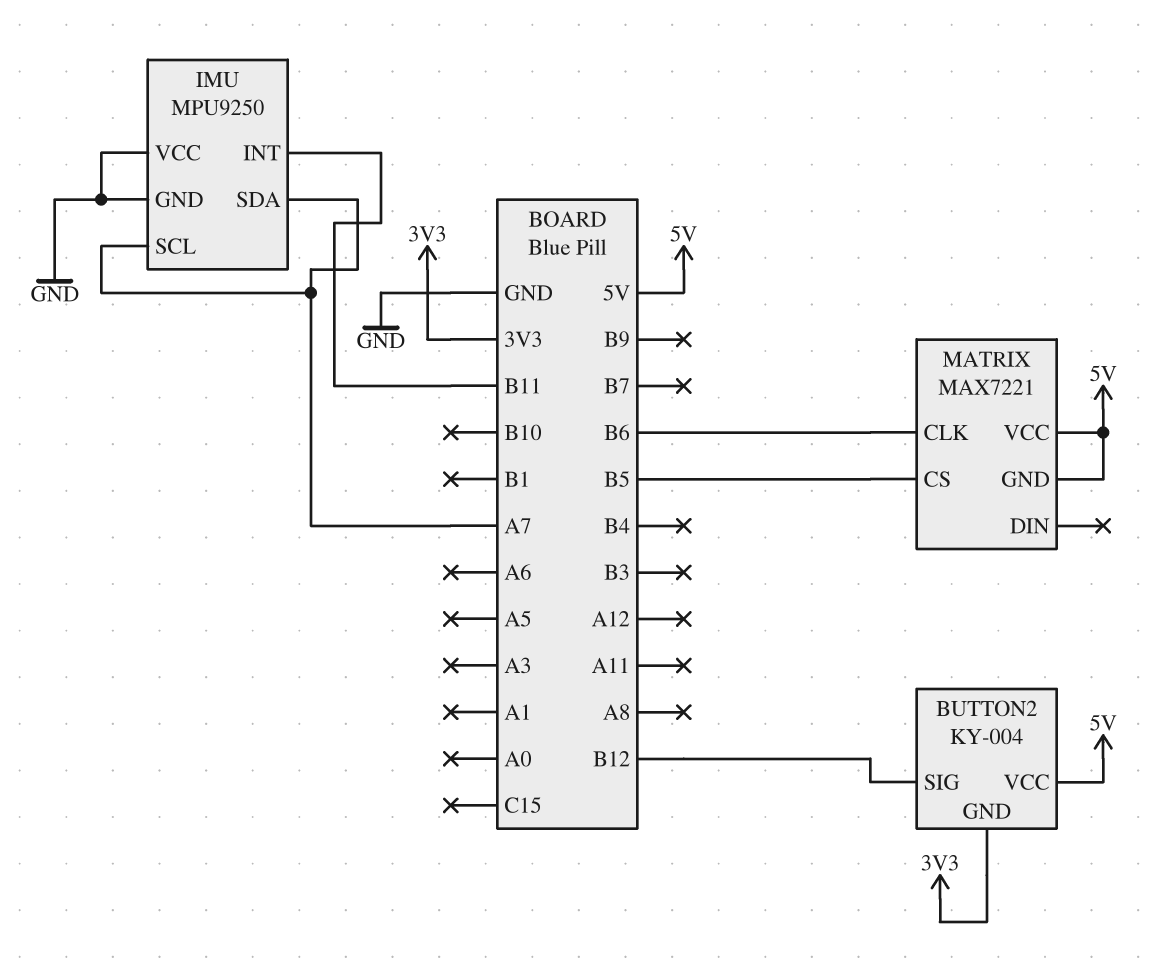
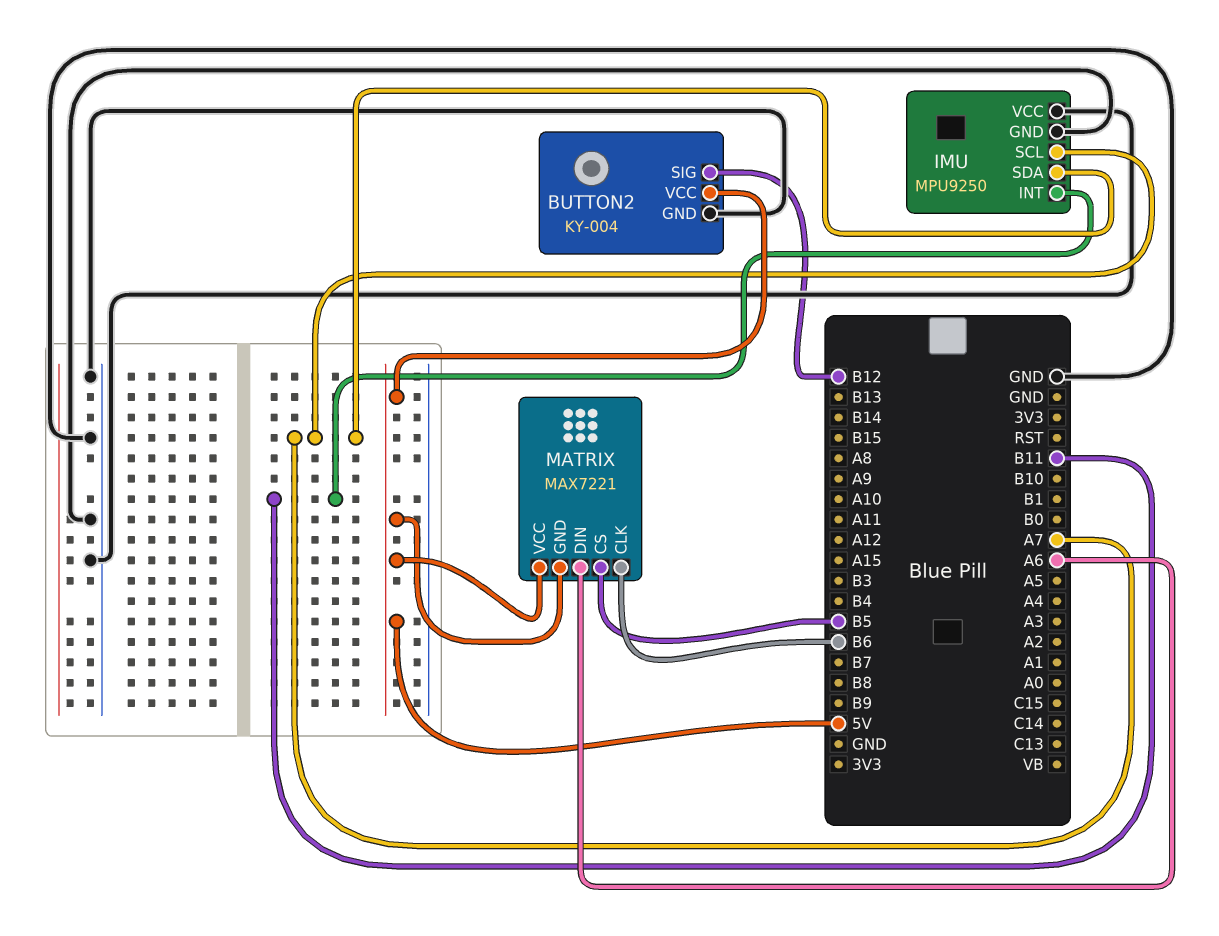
BUTTON2 pin GND: 3V3 -> GND
MATRIX pin DIN: none -> A6

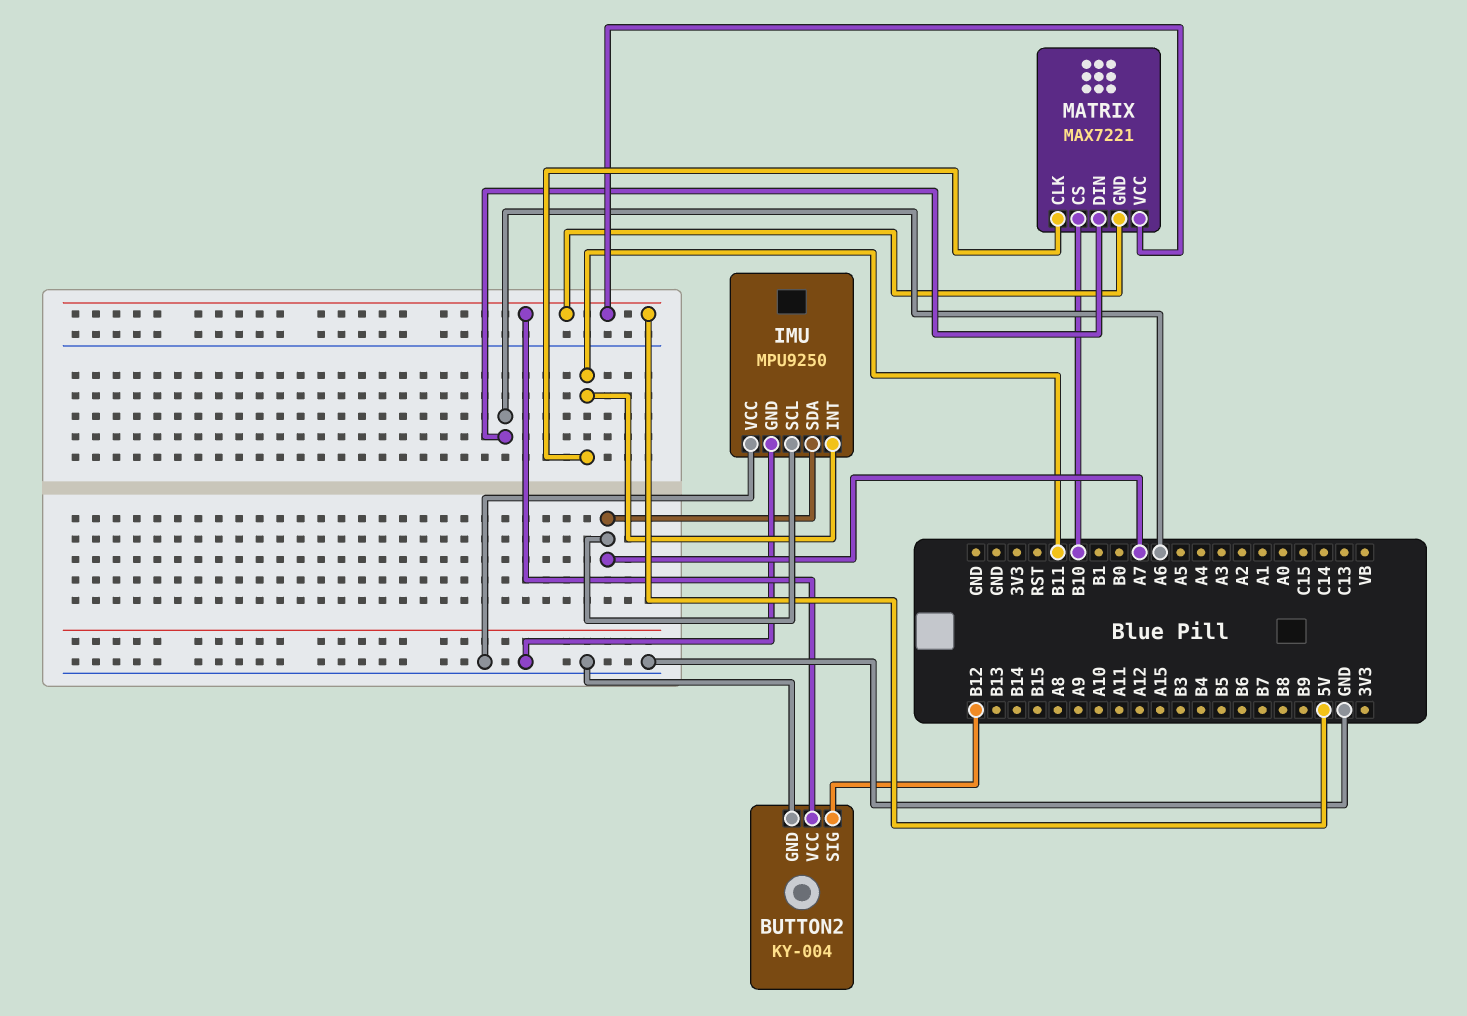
MATRIX pin CLK: B6 -> B11
MATRIX pin CS: B5 -> B10

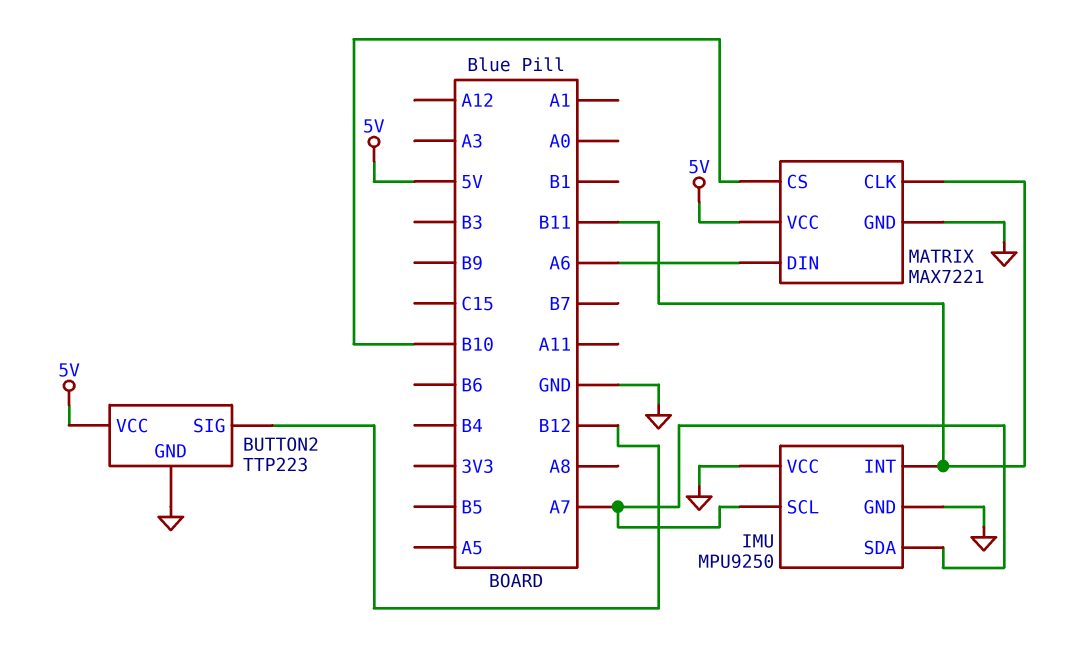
BUTTON2: KY-004 -> TTP223
MATRIX pin GND: 5V -> GND

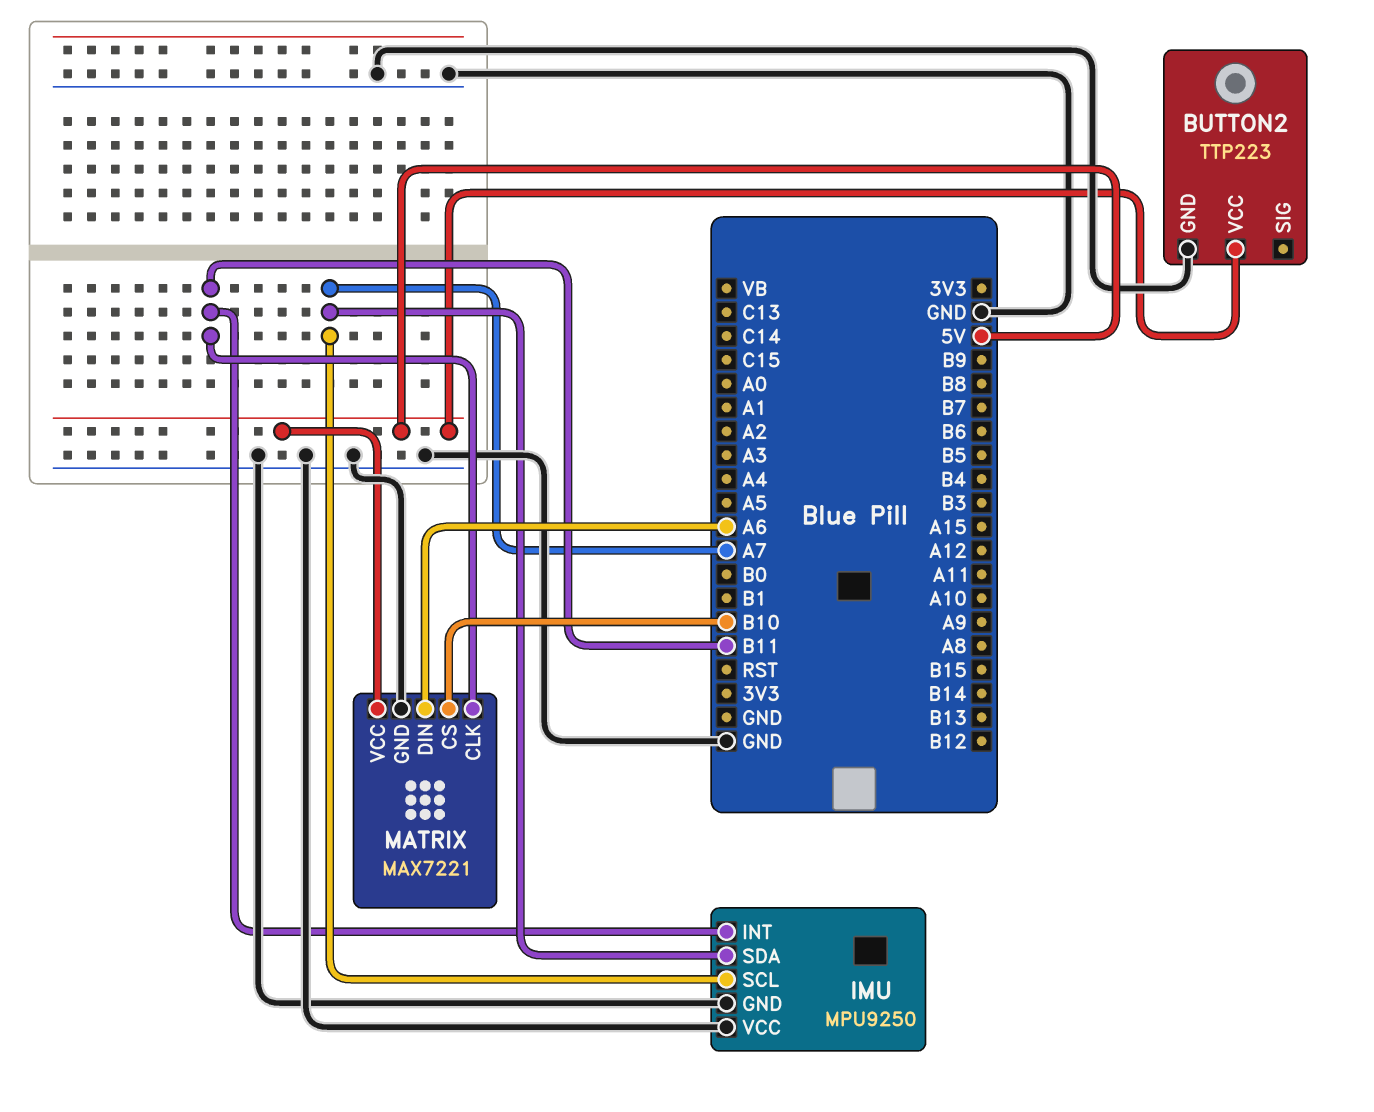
BUTTON2 pin SIG: B12 -> none

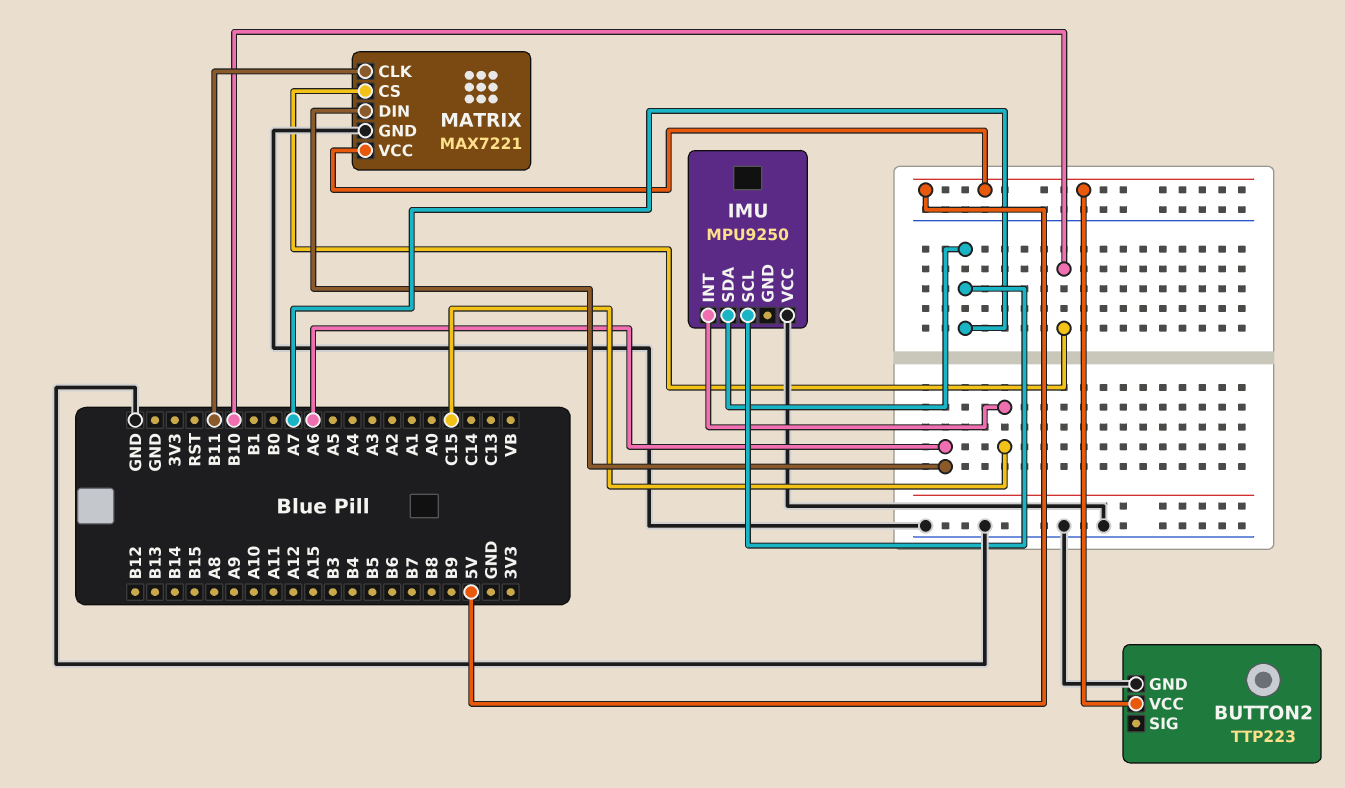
IMU pin GND: GND -> none
IMU pin INT: B11 -> C15

